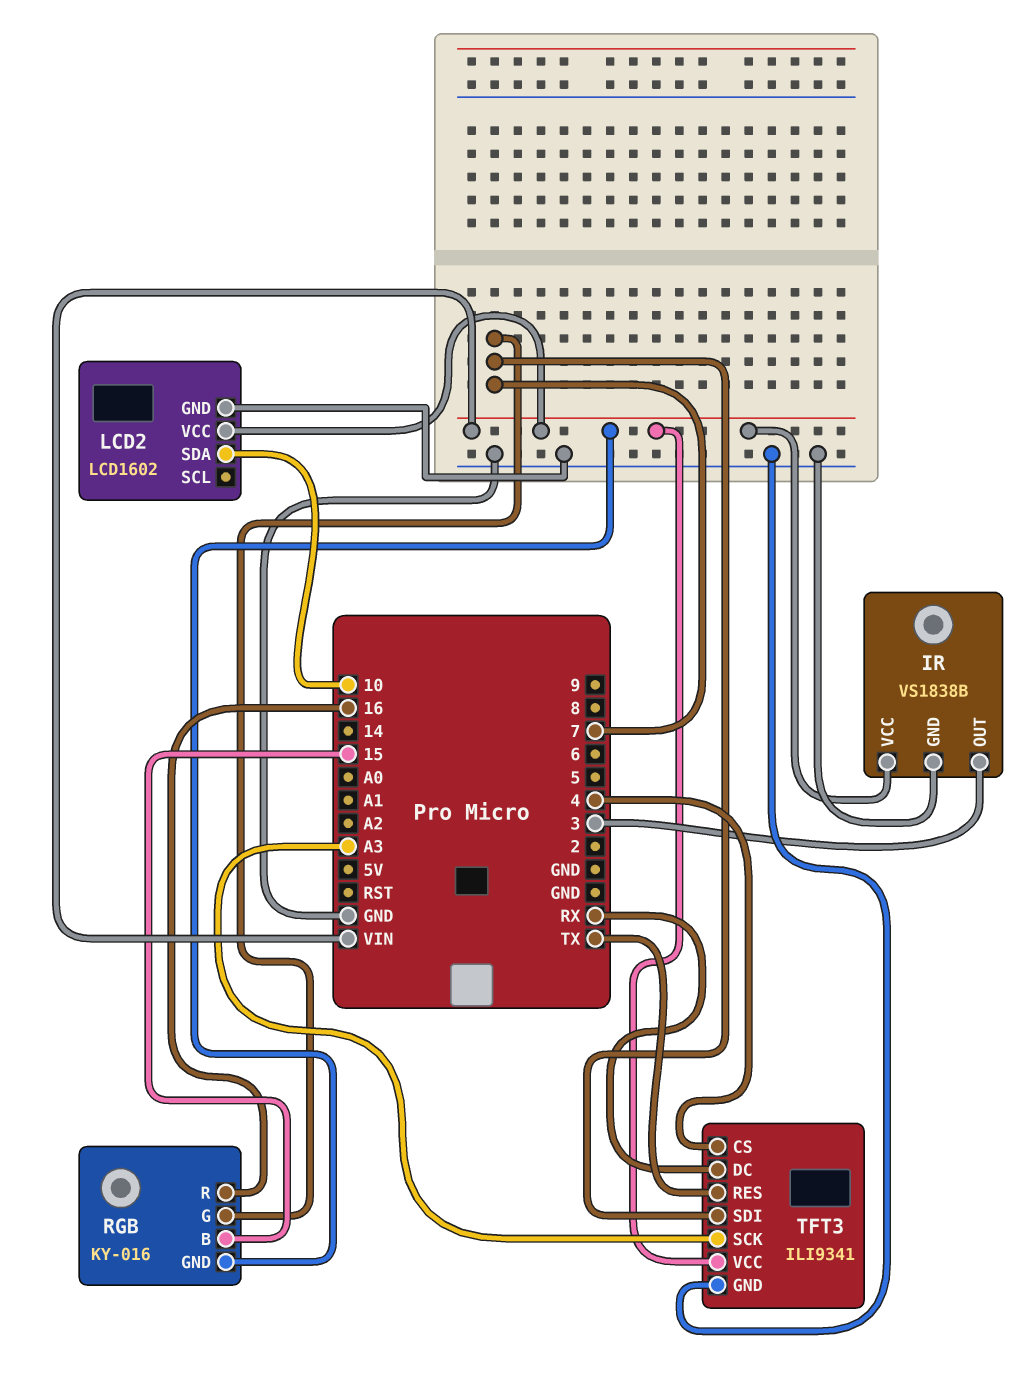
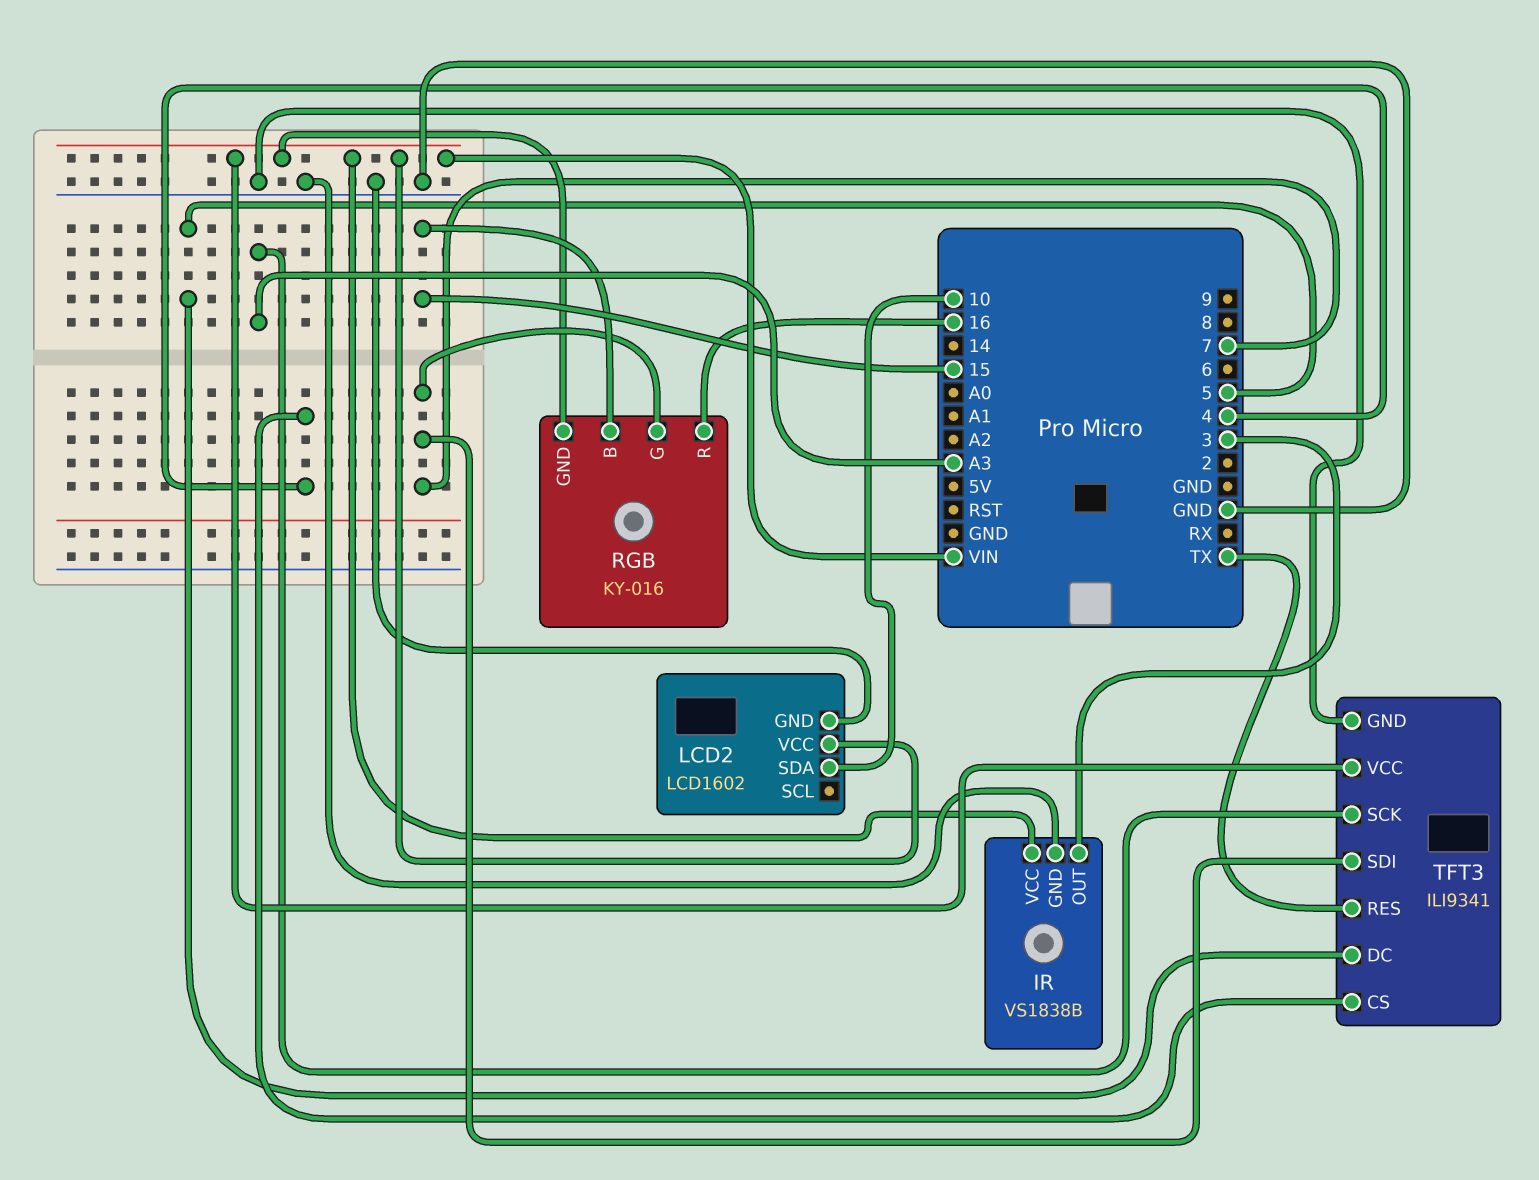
TFT3 pin DC: RX -> 5

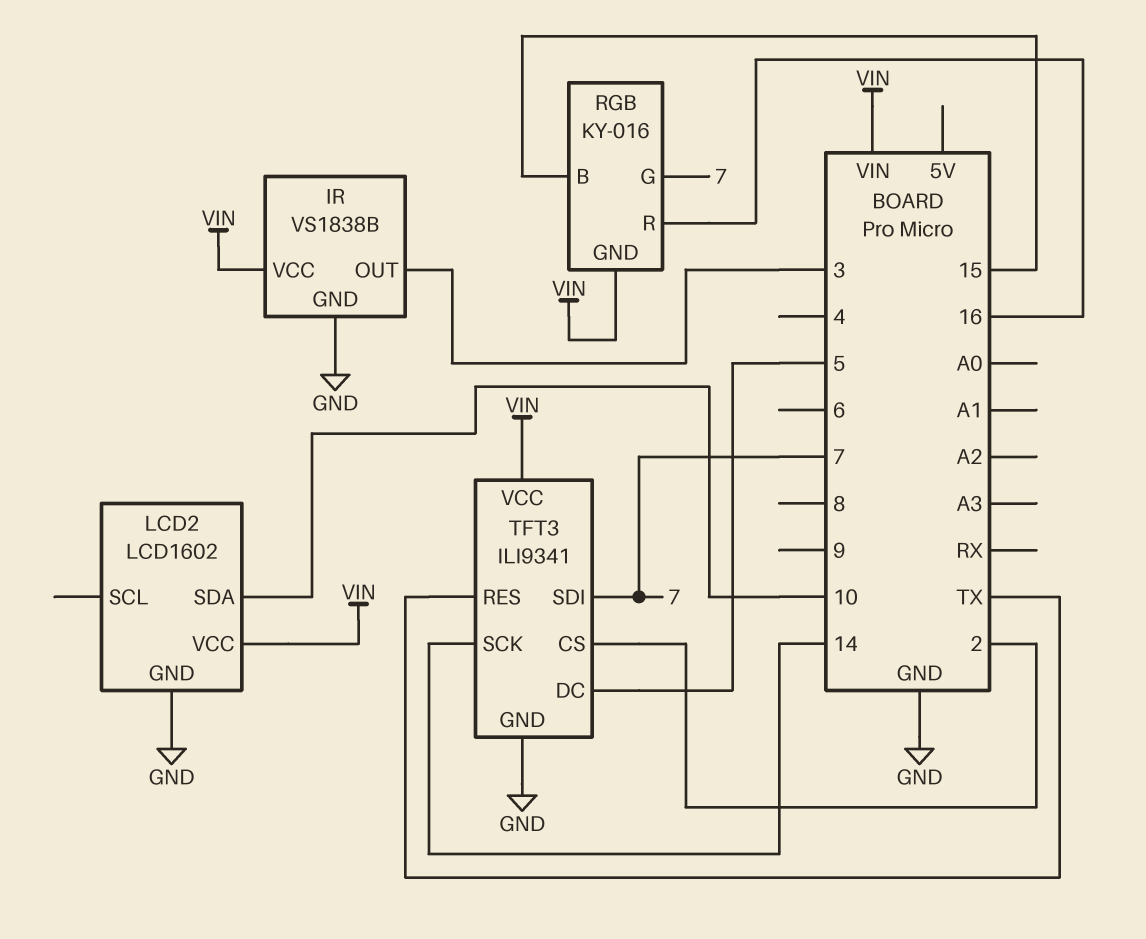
TFT3 pin CS: 4 -> 2
TFT3 pin SCK: A3 -> 14

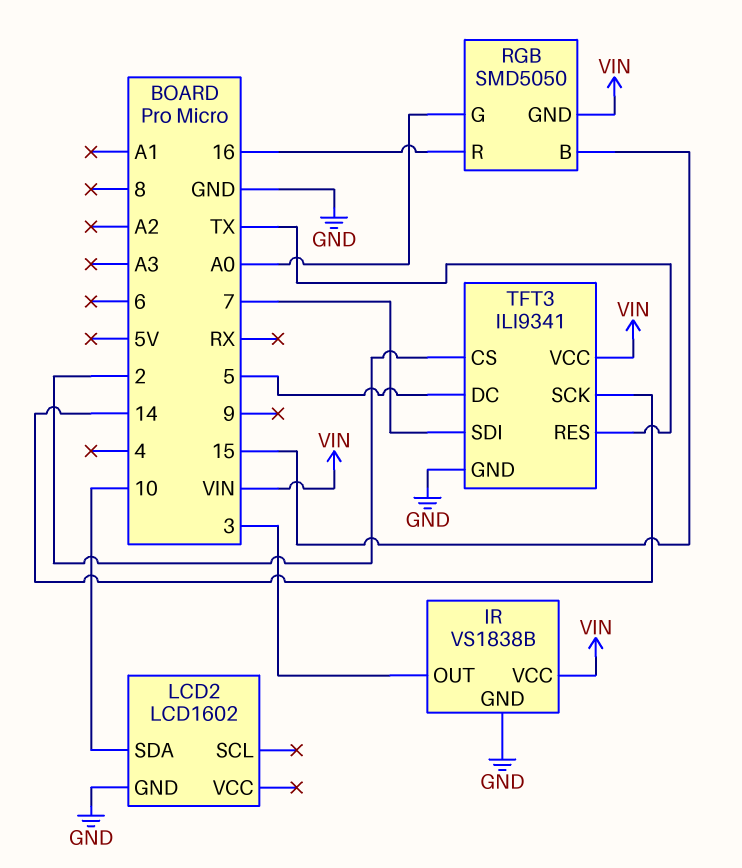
LCD2 pin VCC: VIN -> none
RGB: KY-016 -> SMD5050
RGB pin G: 7 -> A0

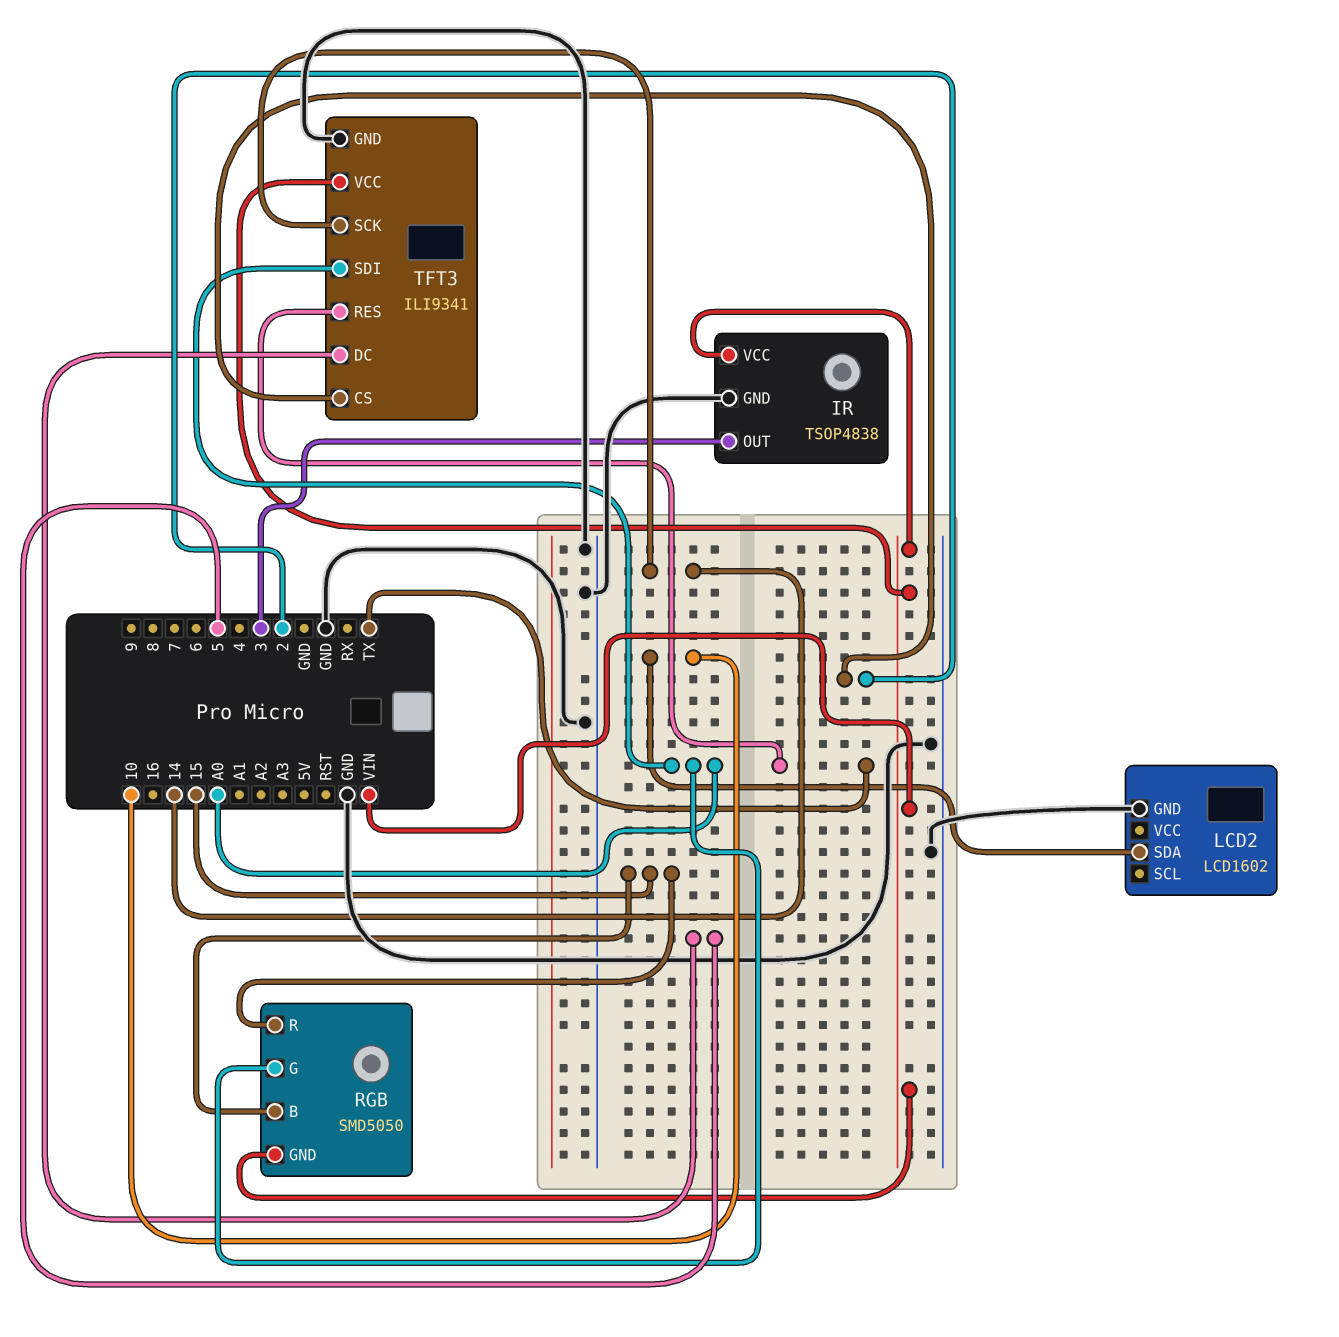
IR: VS1838B -> TSOP4838
RGB pin R: 16 -> 15
TFT3 pin SDI: 7 -> A0

